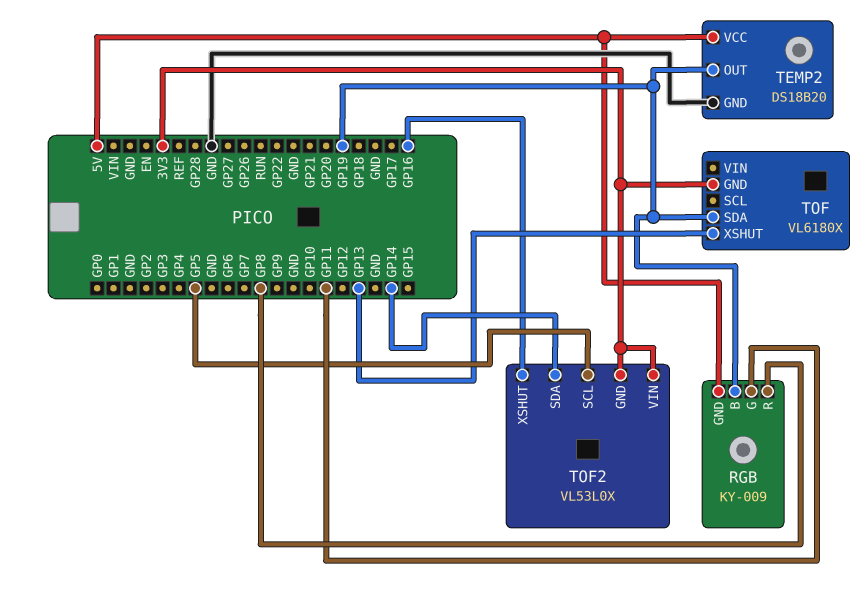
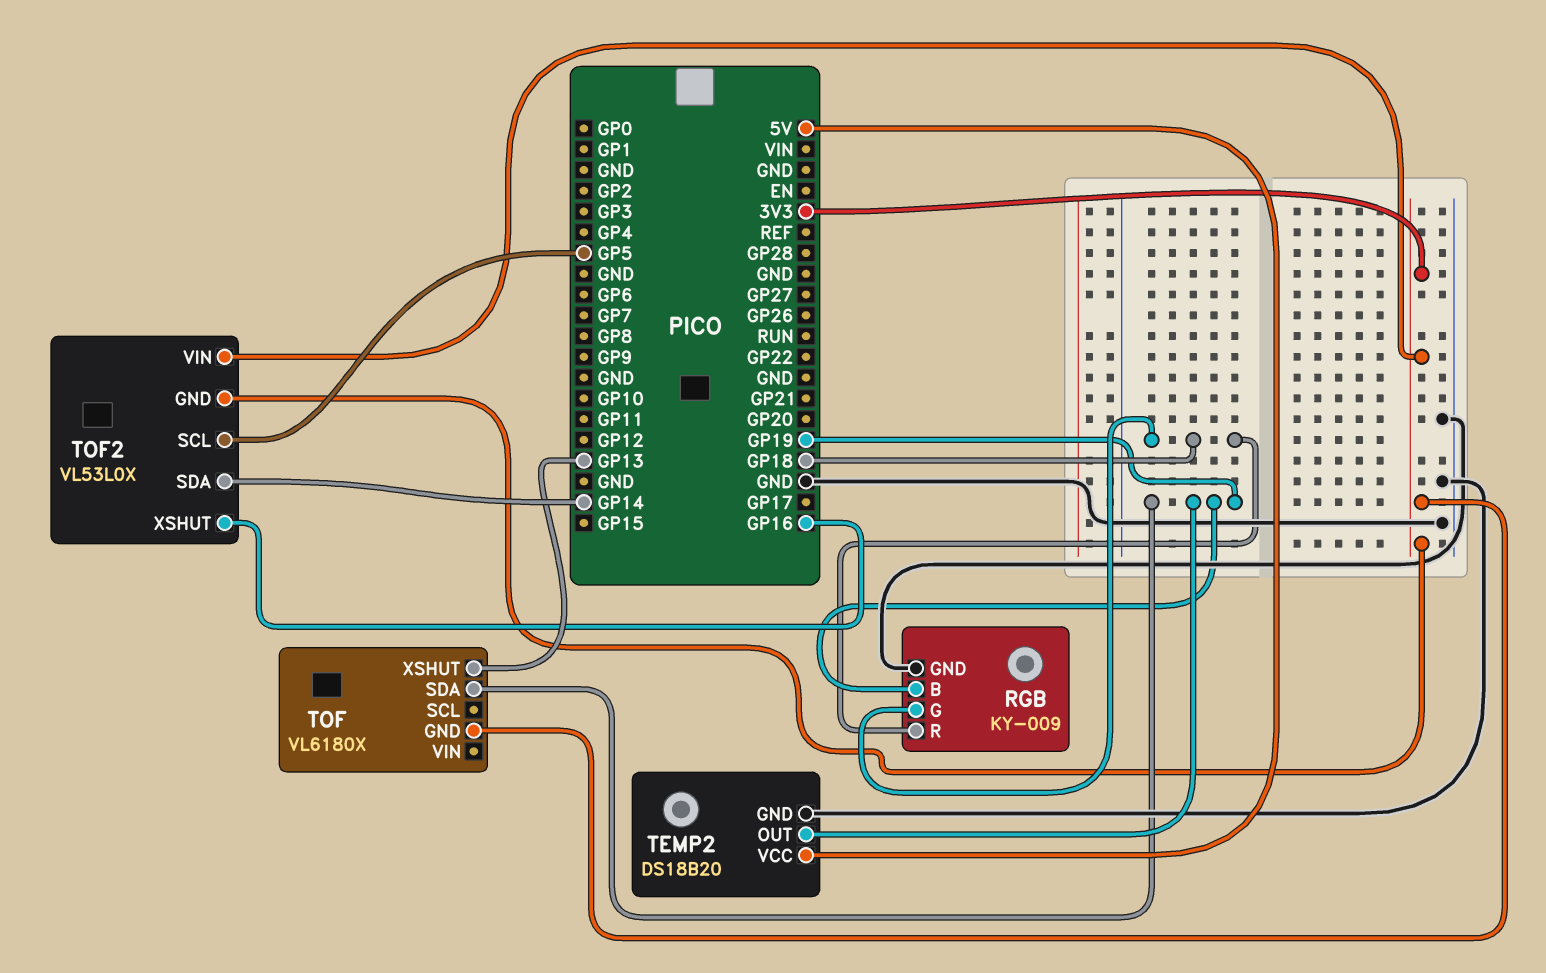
RGB pin G: GP11 -> GP18
RGB pin GND: 5V -> GND
RGB pin R: GP8 -> GP18

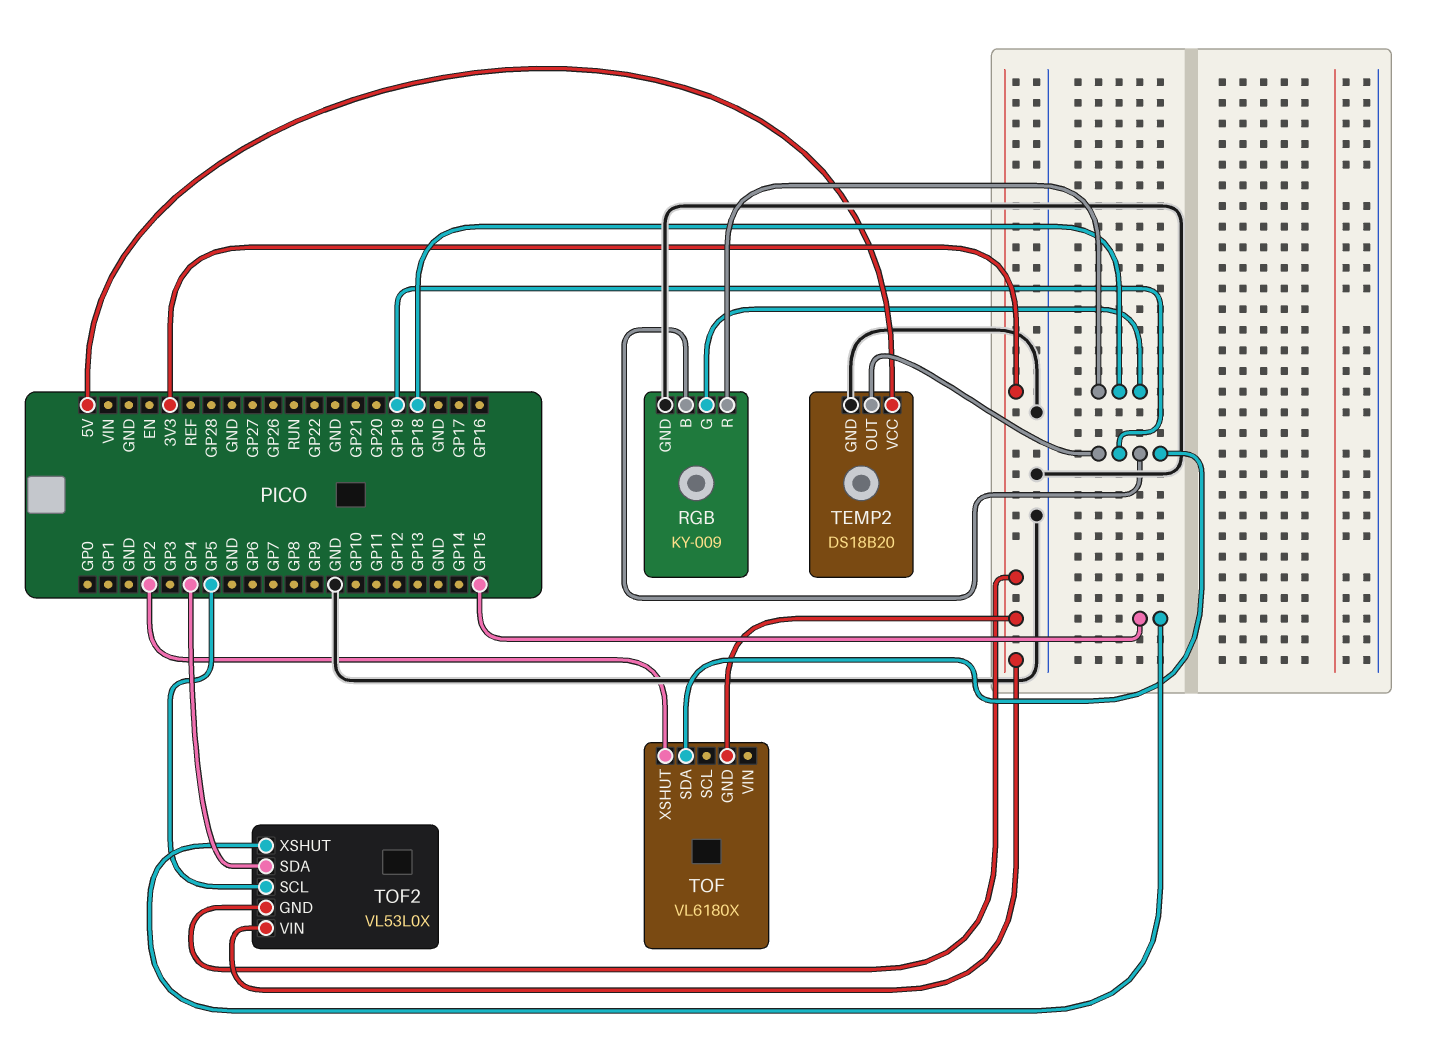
TOF pin XSHUT: GP13 -> GP2
TOF2 pin SDA: GP14 -> GP4
TOF2 pin XSHUT: GP16 -> GP15

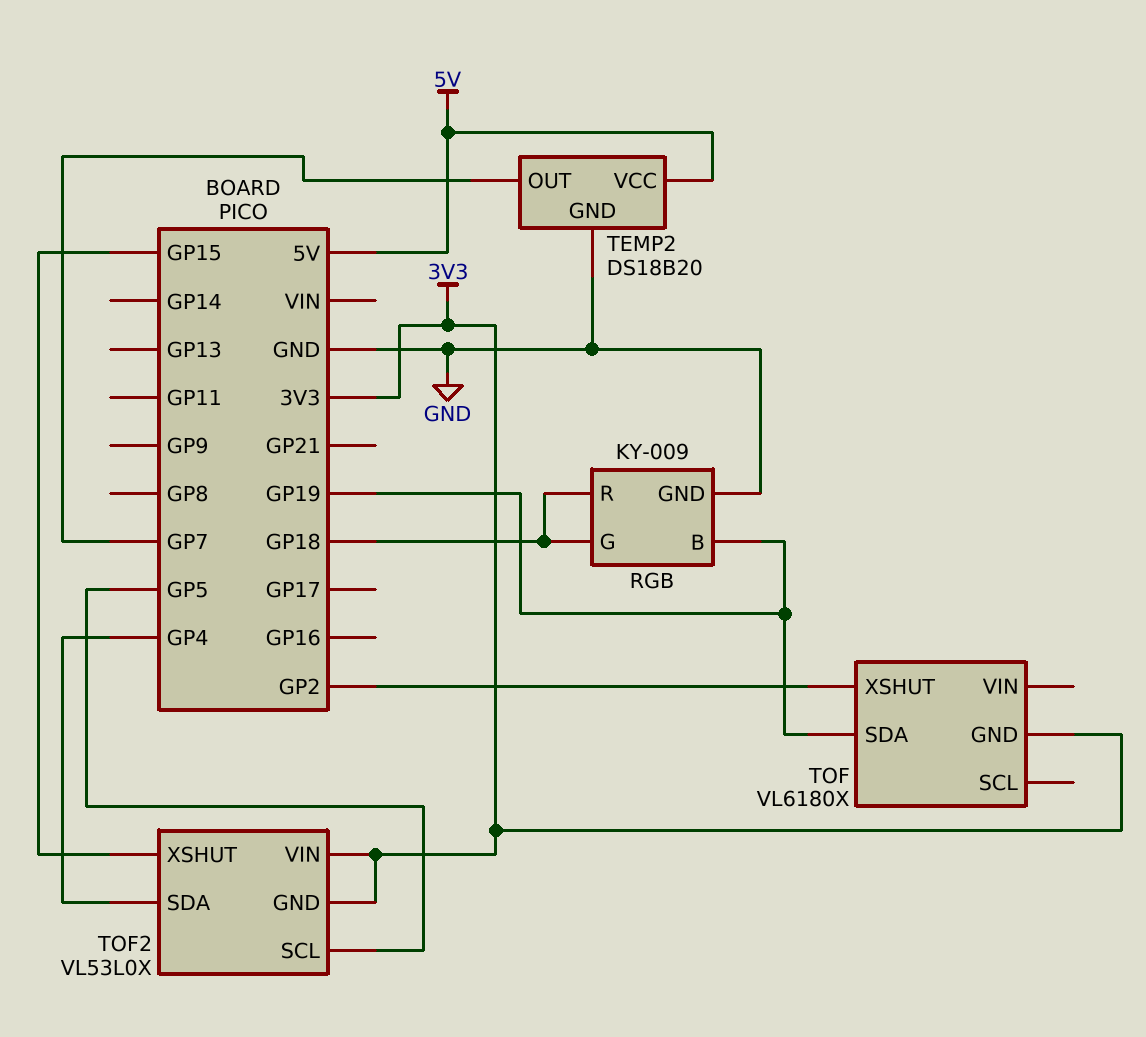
TEMP2 pin OUT: GP19 -> GP7

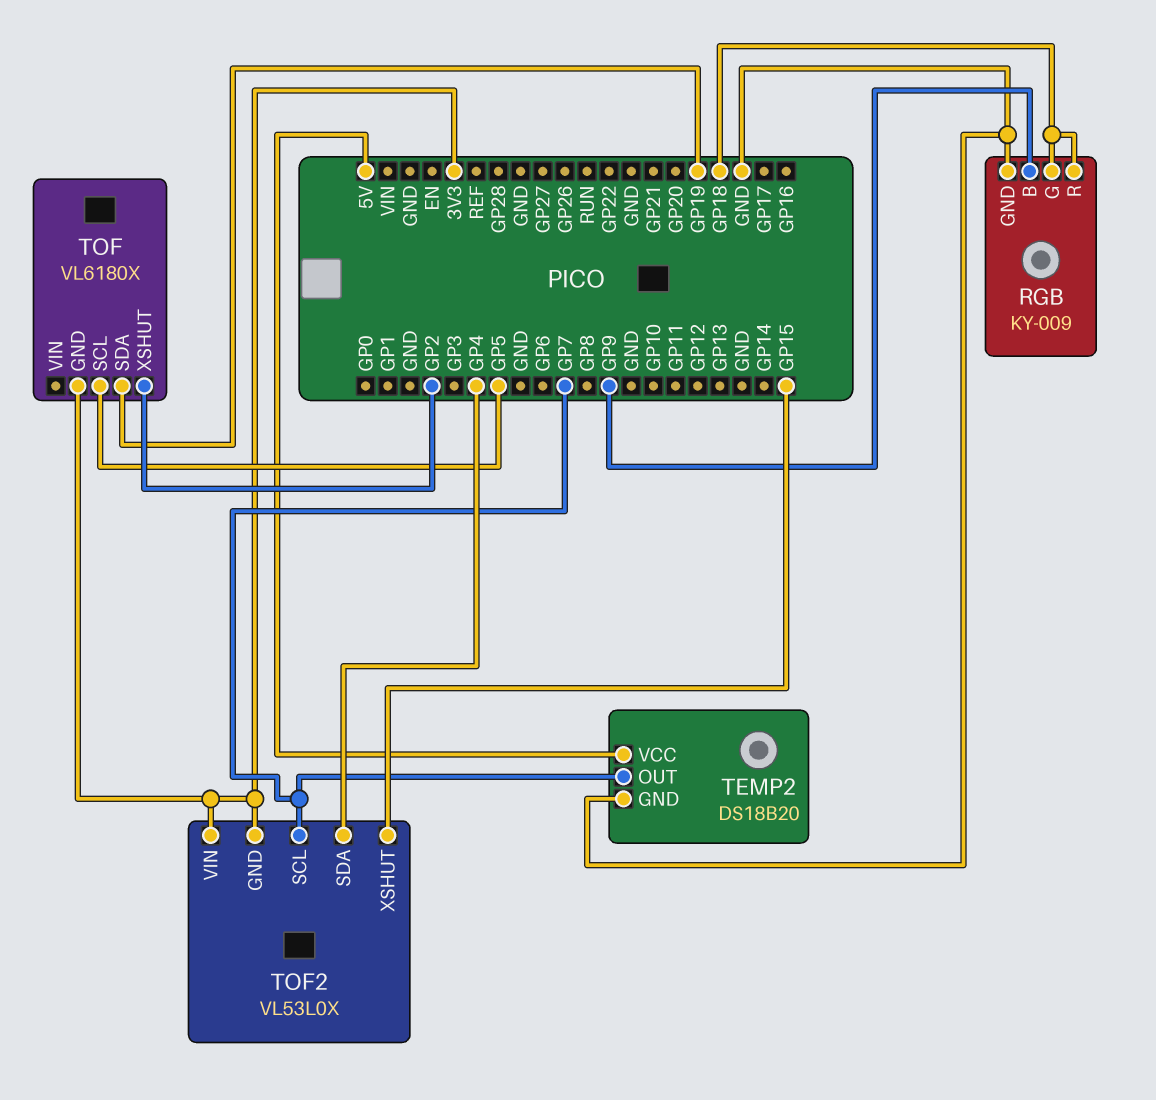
RGB pin B: GP19 -> GP9
TOF pin SCL: none -> GP5
TOF2 pin SCL: GP5 -> GP7

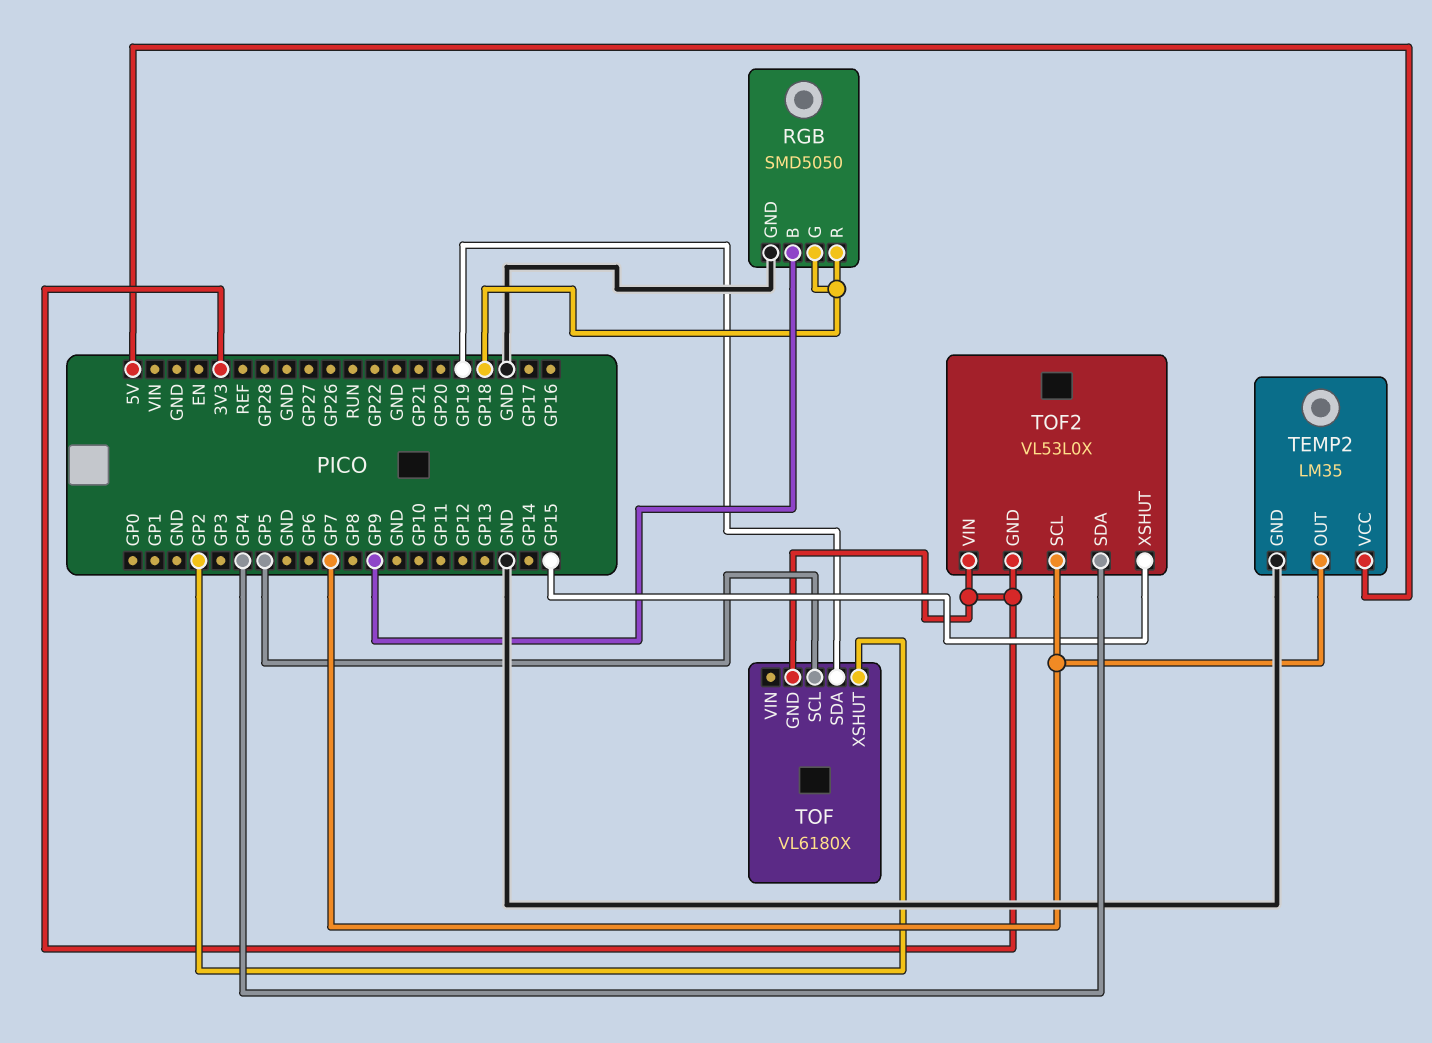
RGB: KY-009 -> SMD5050
TEMP2: DS18B20 -> LM35

